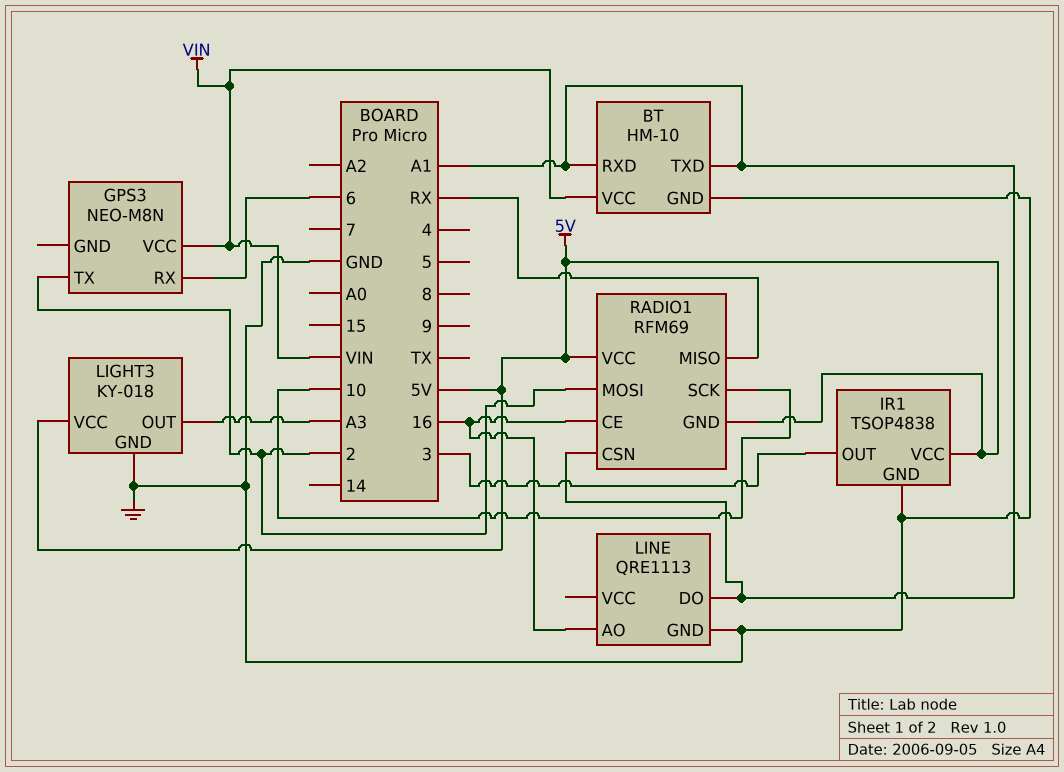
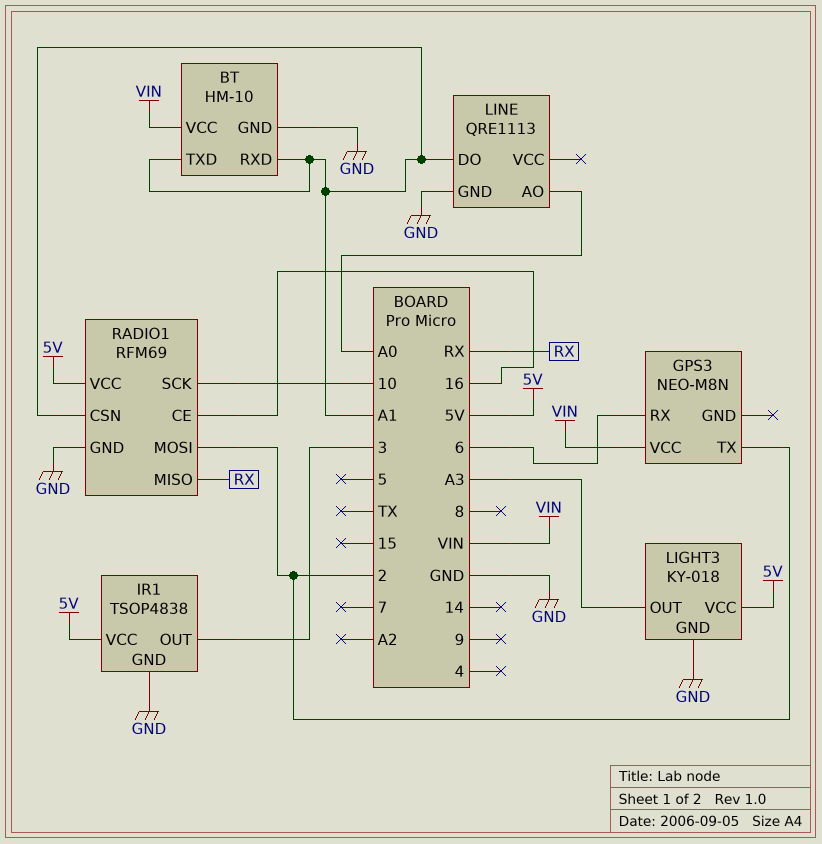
LINE pin AO: 16 -> A0
RADIO1 pin GND: 5V -> GND

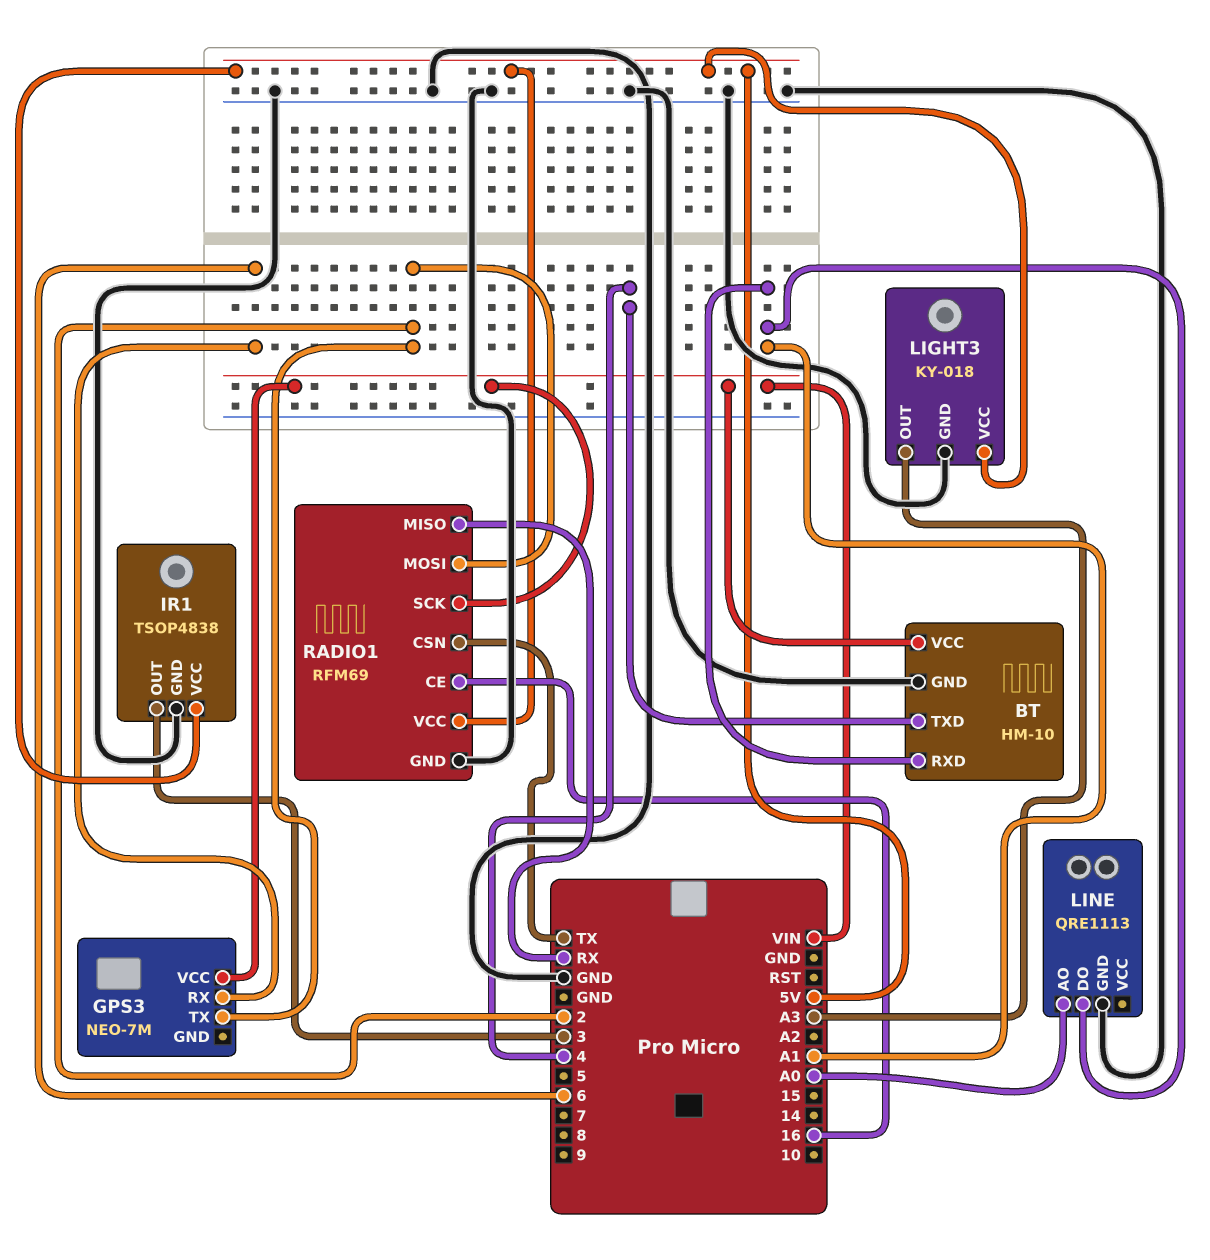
BT pin TXD: A1 -> 4
GPS3: NEO-M8N -> NEO-7M
RADIO1 pin CSN: A1 -> TX
RADIO1 pin SCK: 10 -> VIN

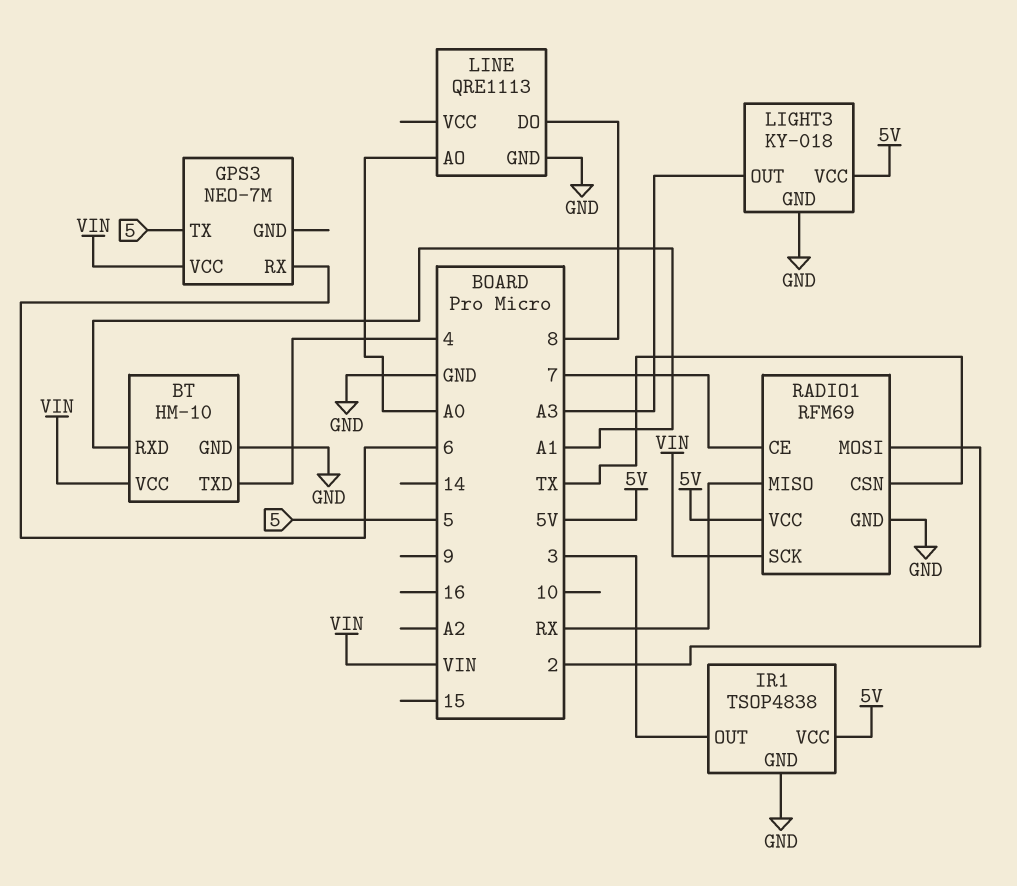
GPS3 pin TX: 2 -> 5
LINE pin DO: A1 -> 8
RADIO1 pin CE: 16 -> 7

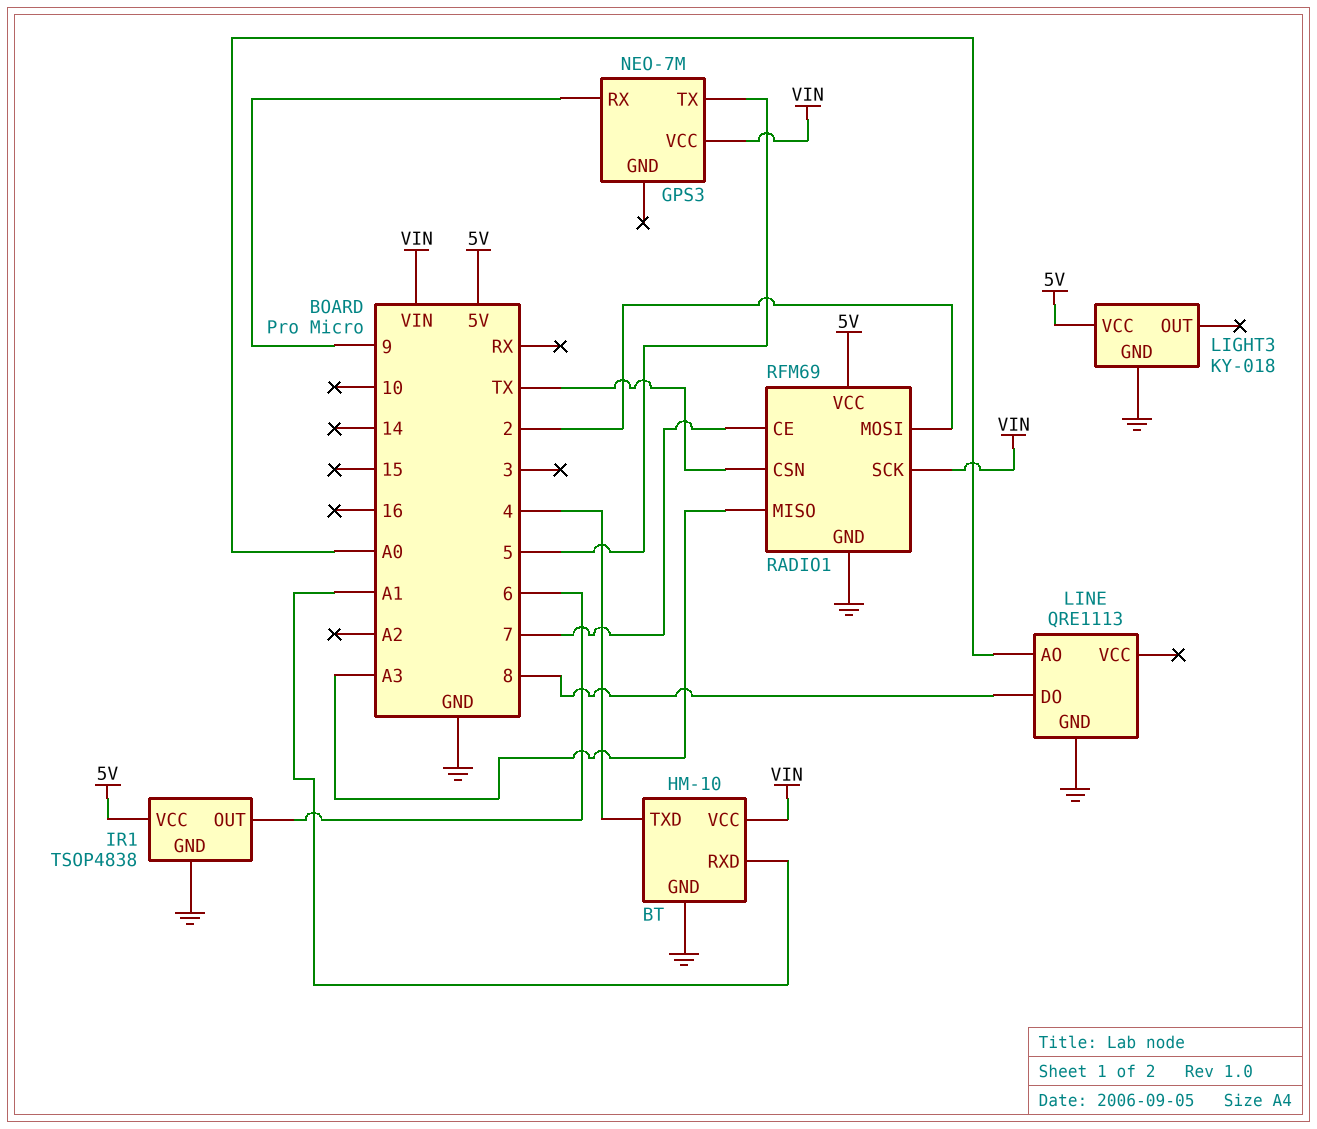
GPS3 pin RX: 6 -> 9
IR1 pin OUT: 3 -> 6
LIGHT3 pin OUT: A3 -> none
RADIO1 pin MISO: RX -> A3

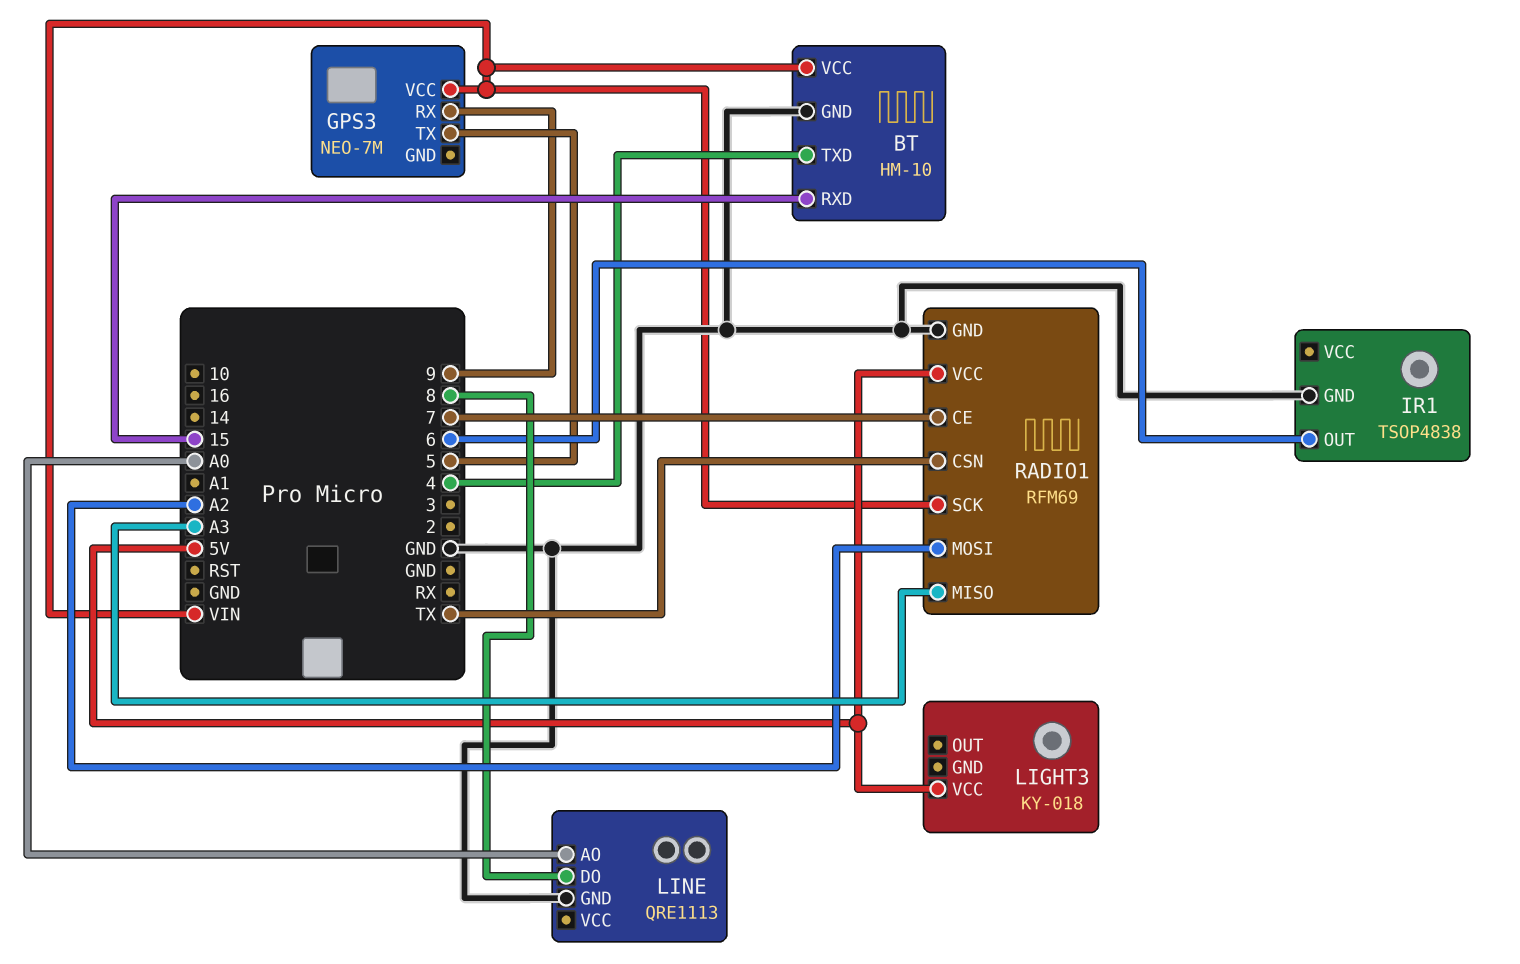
BT pin RXD: A1 -> 15
IR1 pin VCC: 5V -> none
LIGHT3 pin GND: GND -> none
RADIO1 pin MOSI: 2 -> A2

